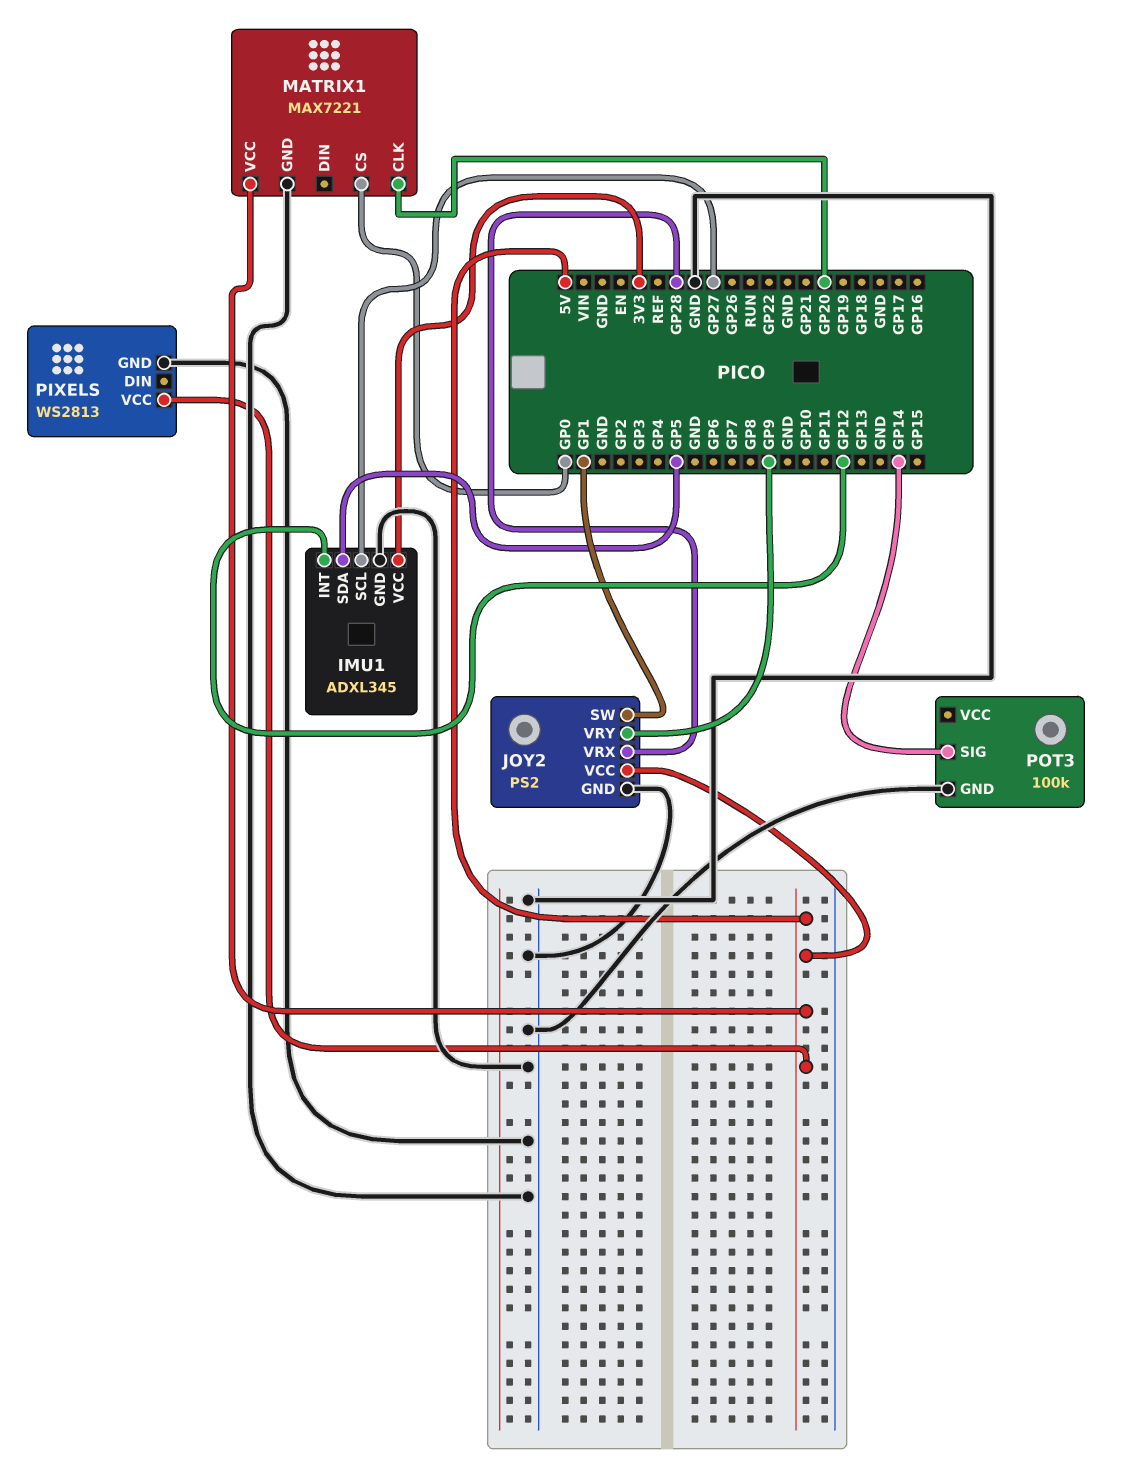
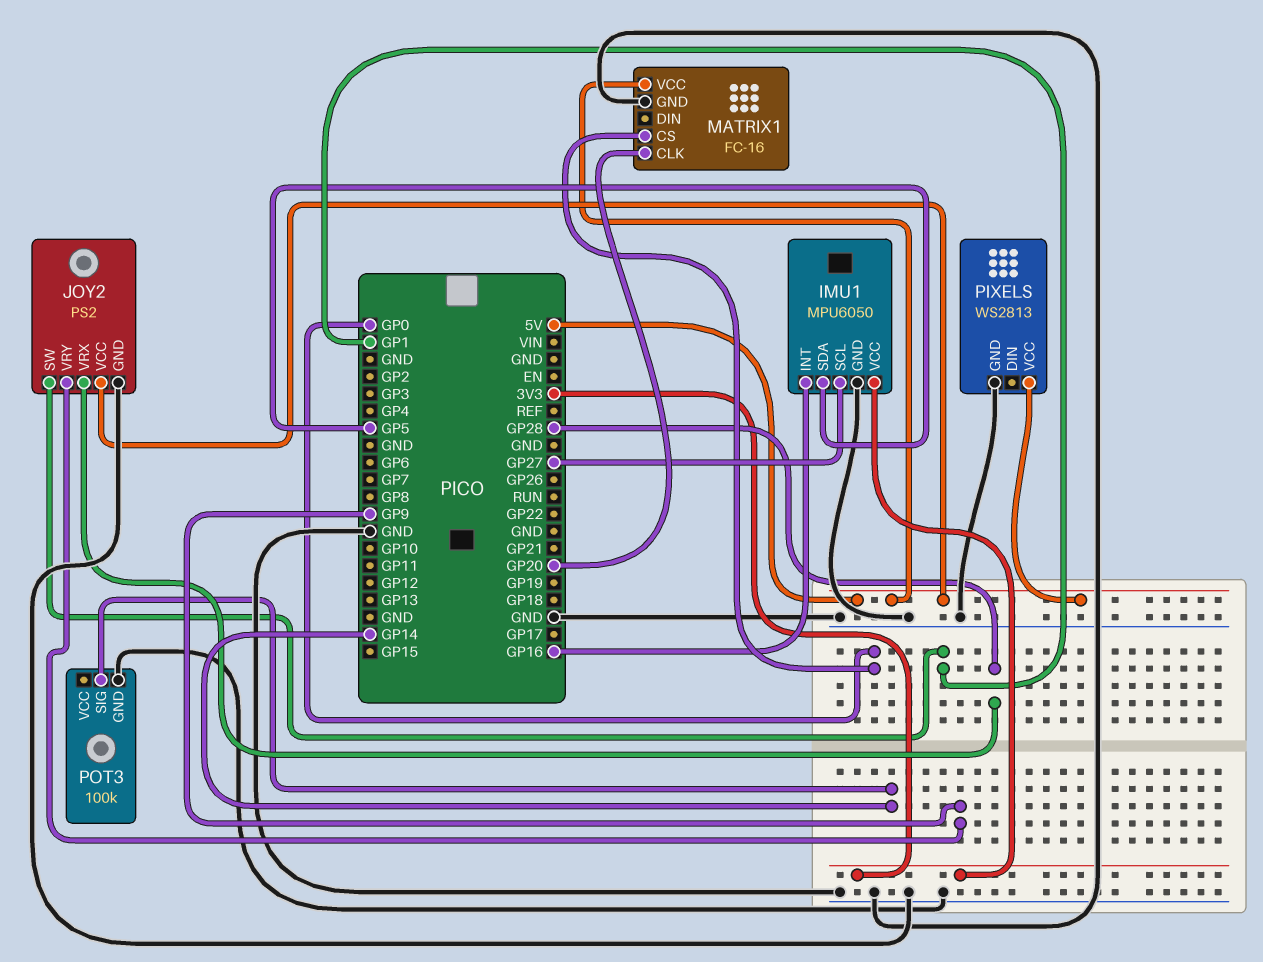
IMU1: ADXL345 -> MPU6050
IMU1 pin INT: GP12 -> GP16
MATRIX1: MAX7221 -> FC-16

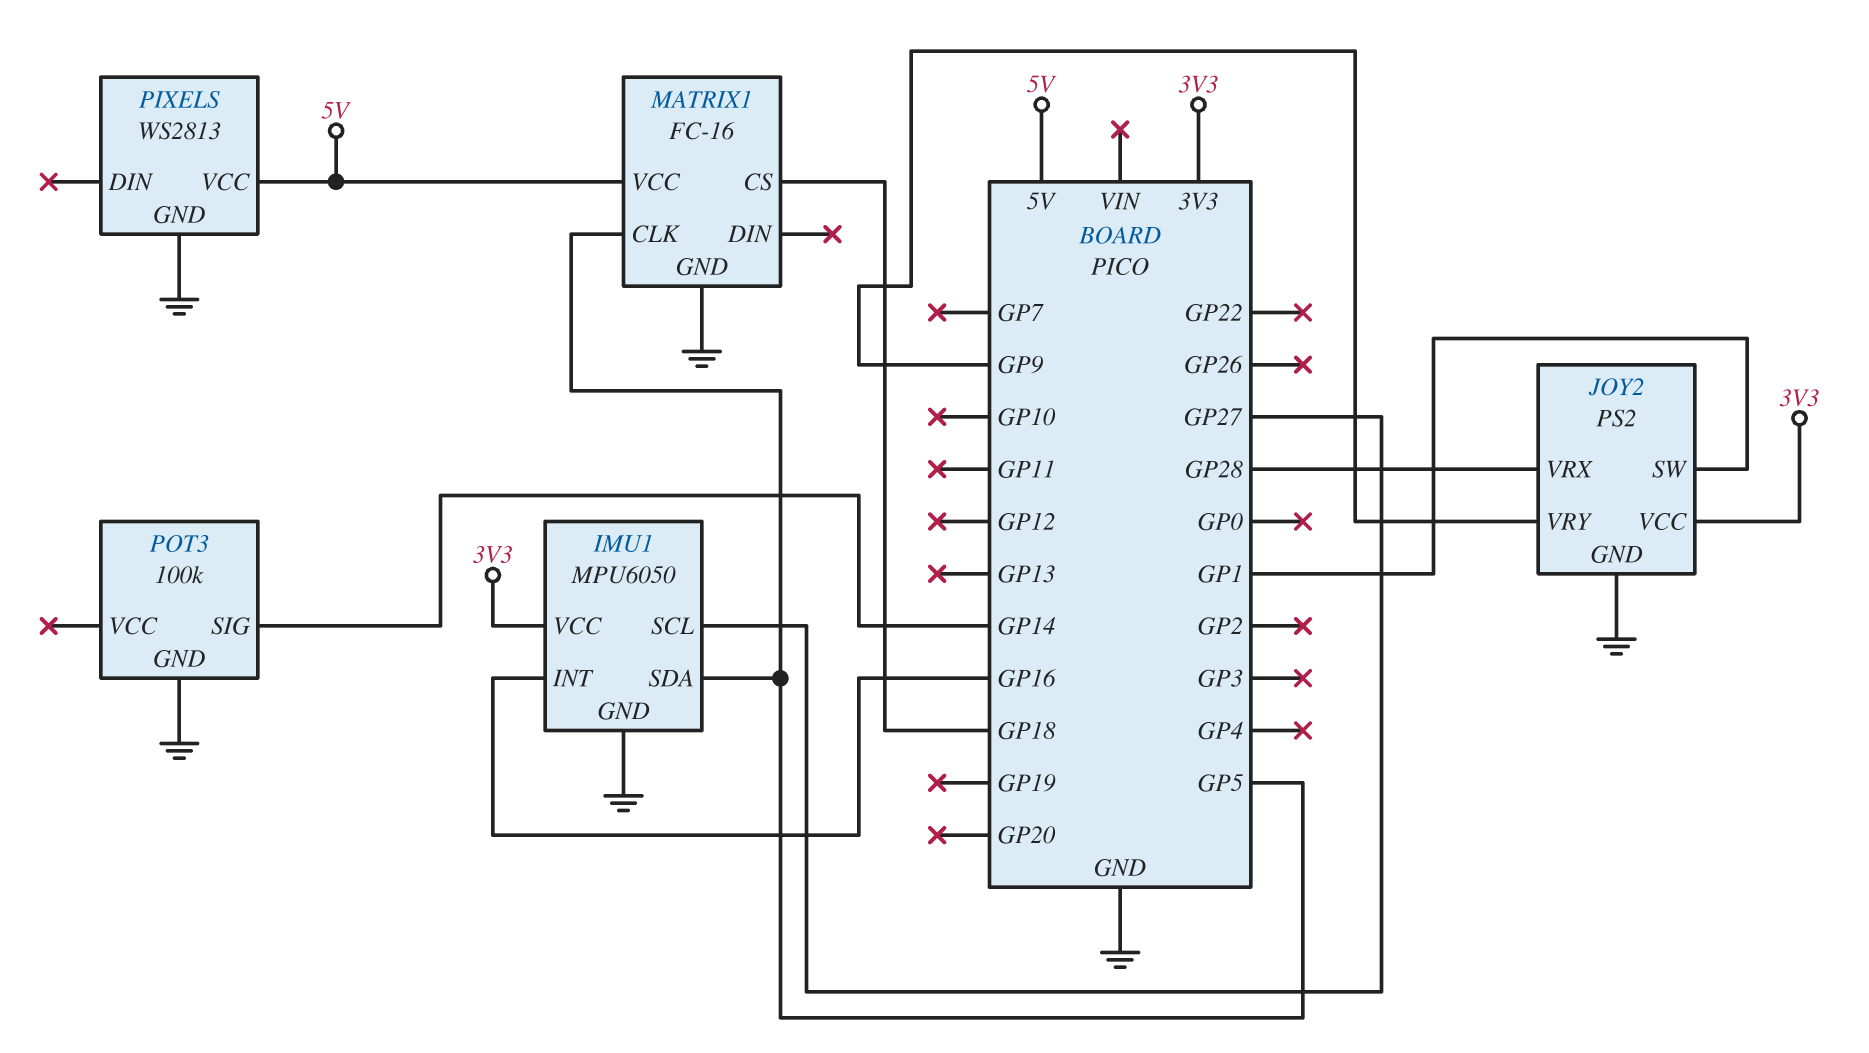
JOY2 pin VCC: 5V -> 3V3
MATRIX1 pin CLK: GP20 -> GP5
MATRIX1 pin CS: GP0 -> GP18

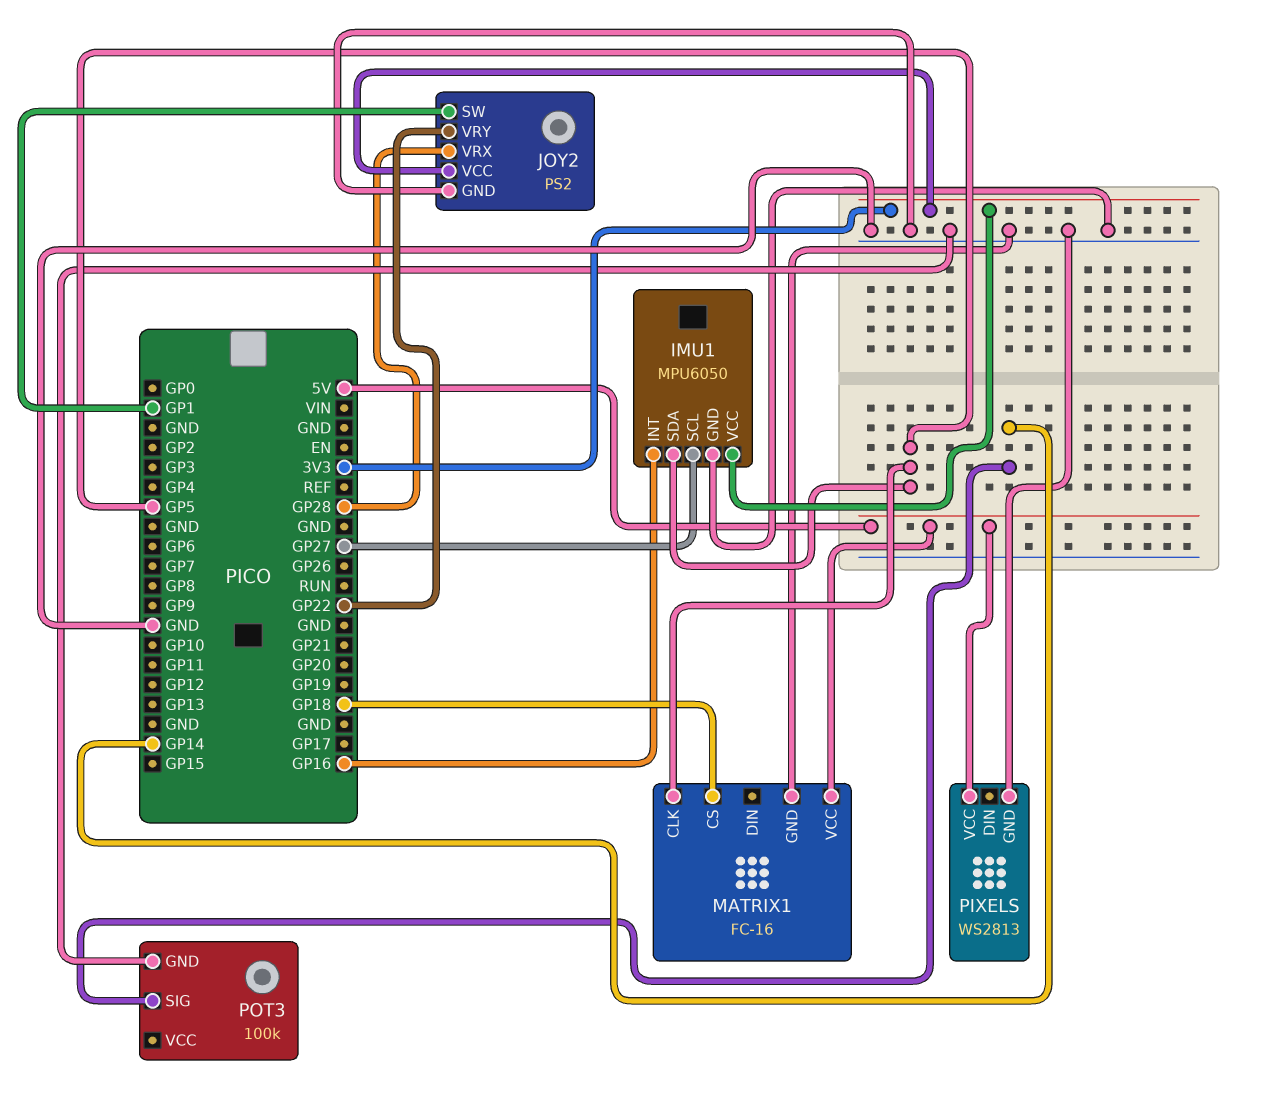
JOY2 pin VRY: GP9 -> GP22

